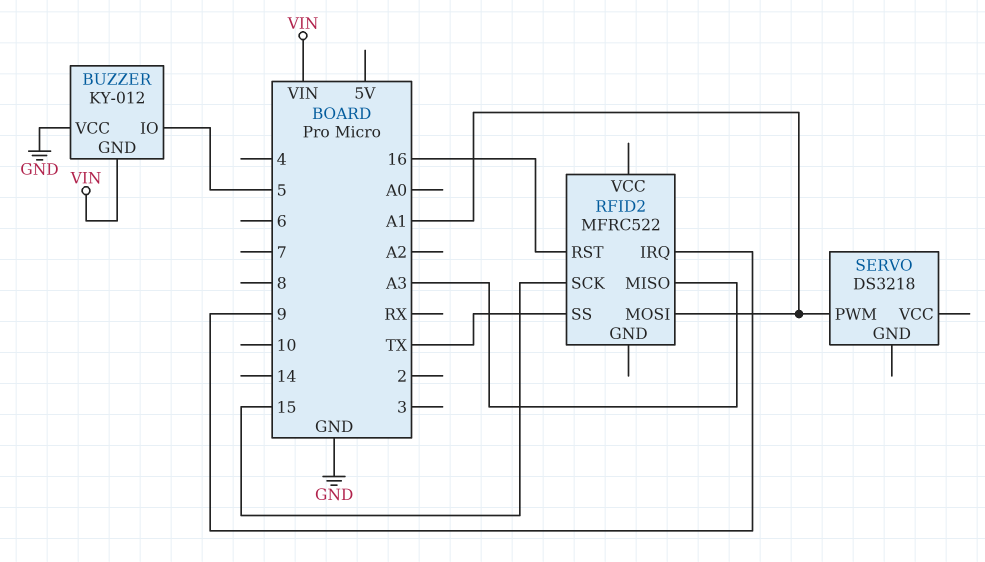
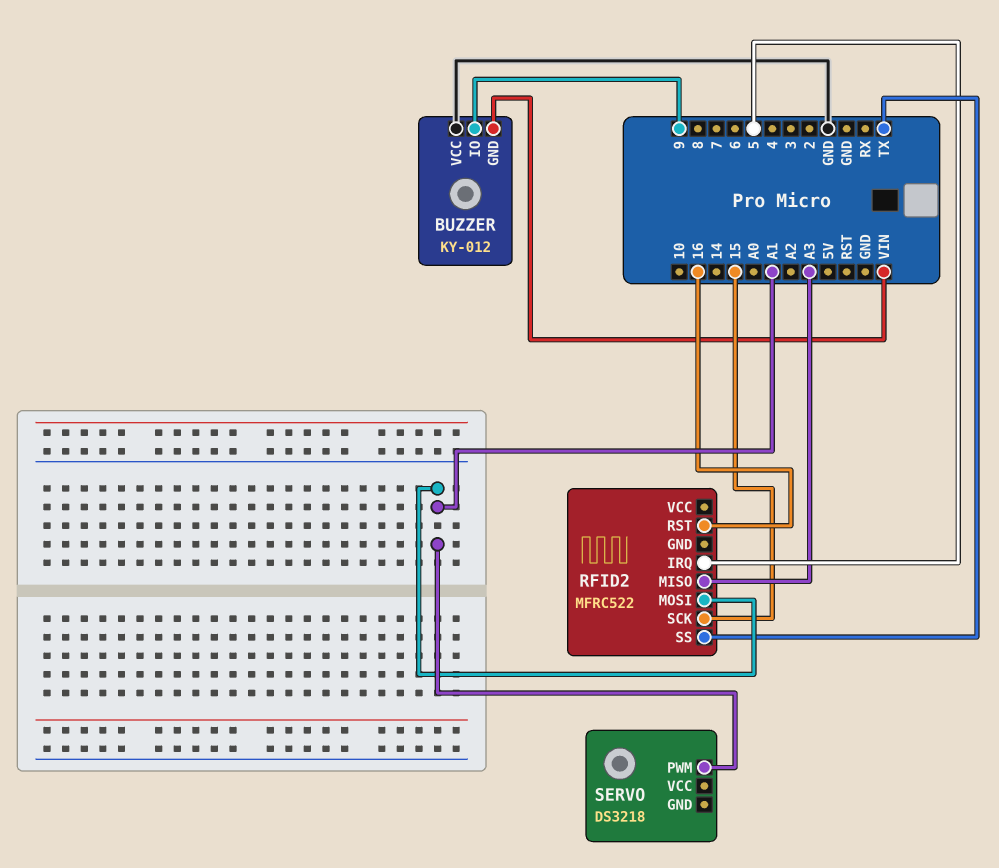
BUZZER pin IO: 5 -> 9
RFID2 pin IRQ: 9 -> 5

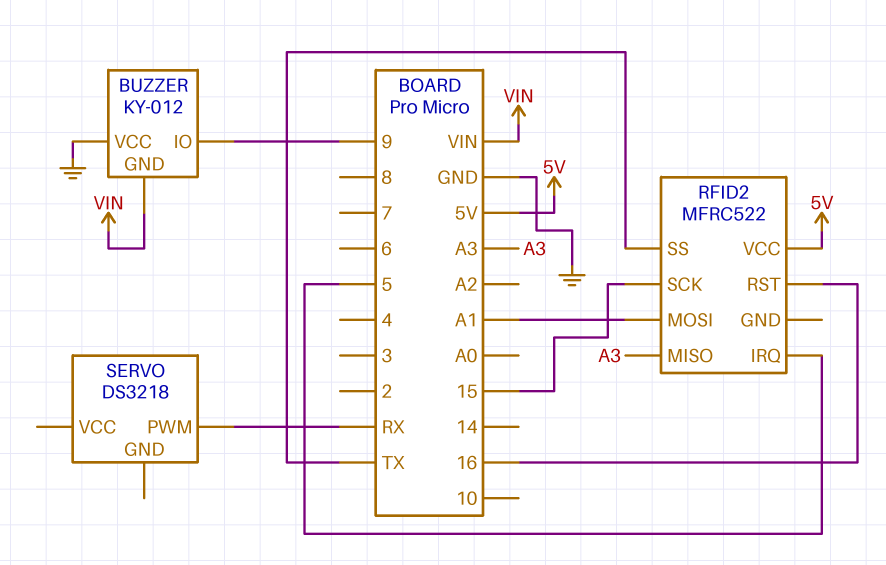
RFID2 pin VCC: none -> 5V
SERVO pin PWM: A1 -> RX

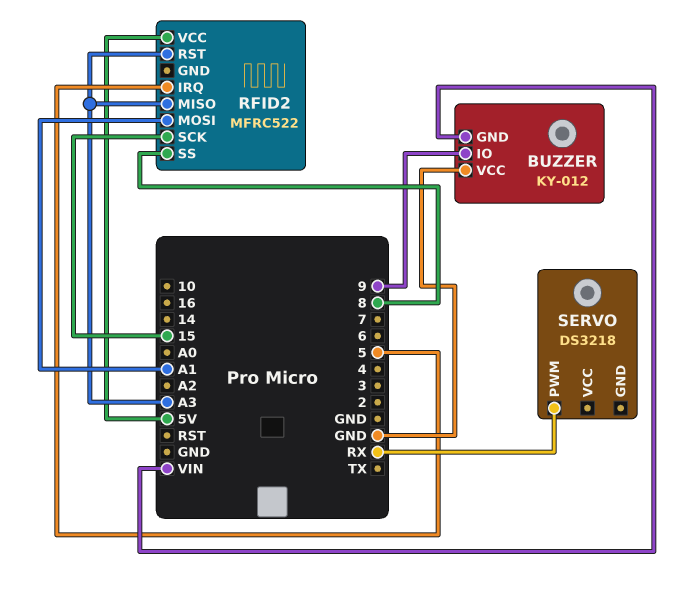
RFID2 pin RST: 16 -> A3
RFID2 pin SS: TX -> 8

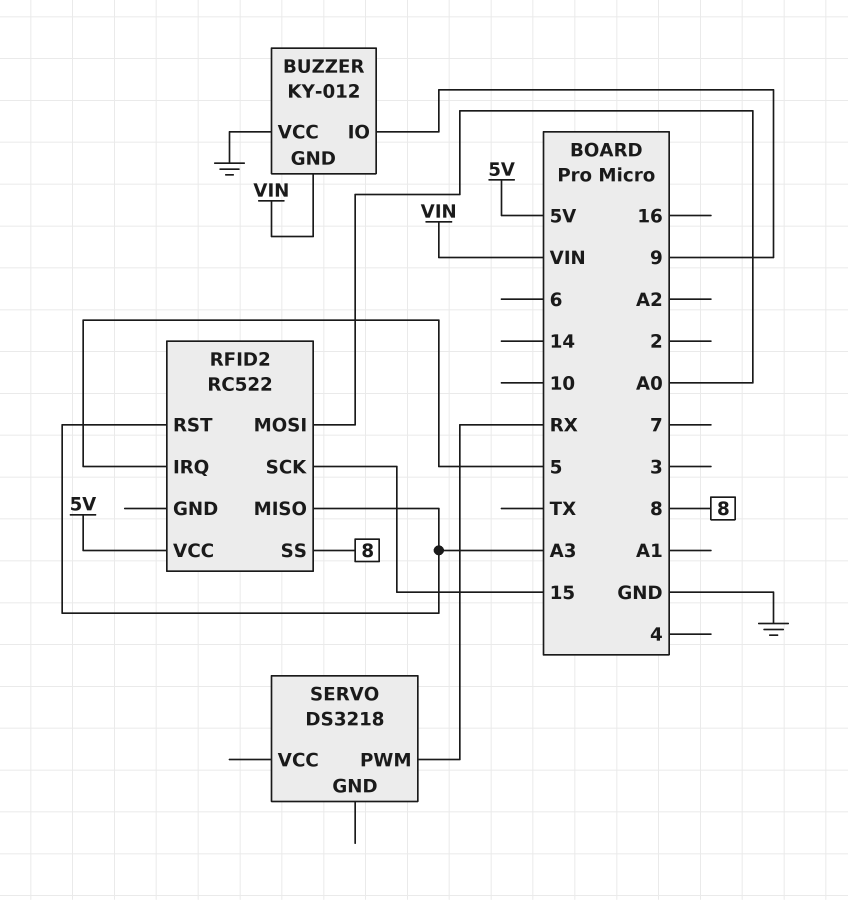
RFID2: MFRC522 -> RC522
RFID2 pin MOSI: A1 -> A0

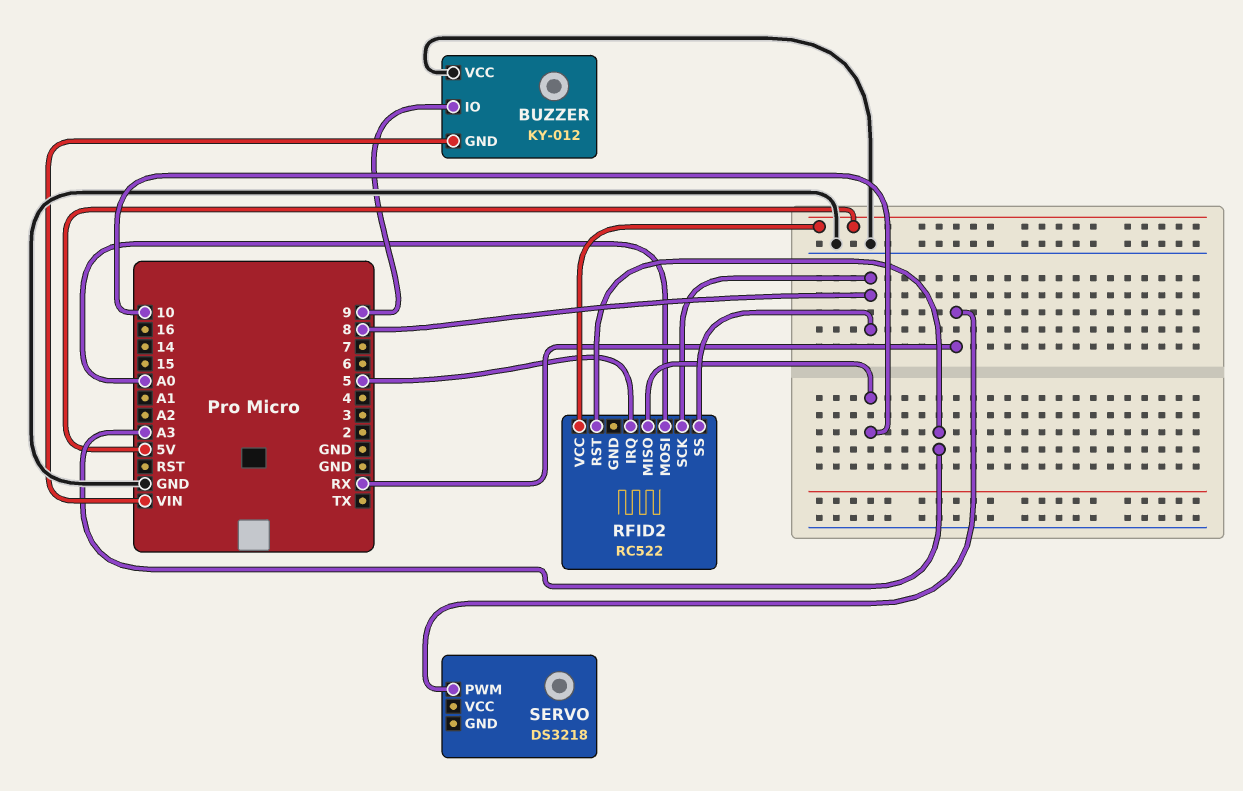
RFID2 pin MISO: A3 -> 10
RFID2 pin SCK: 15 -> 8

